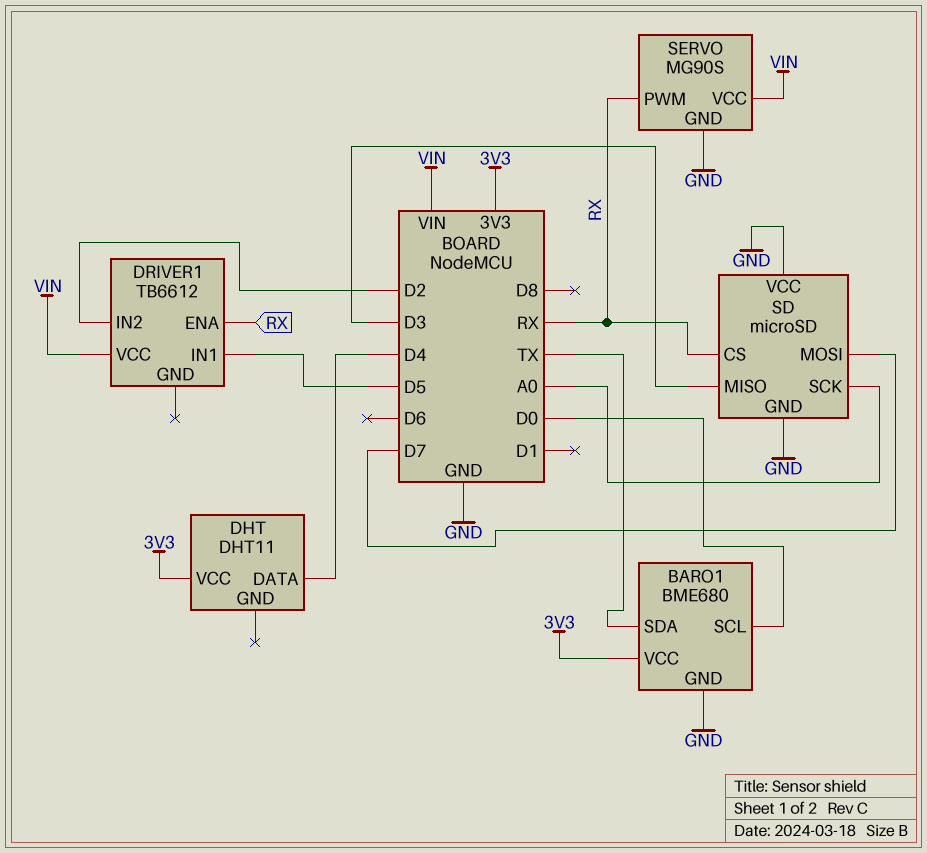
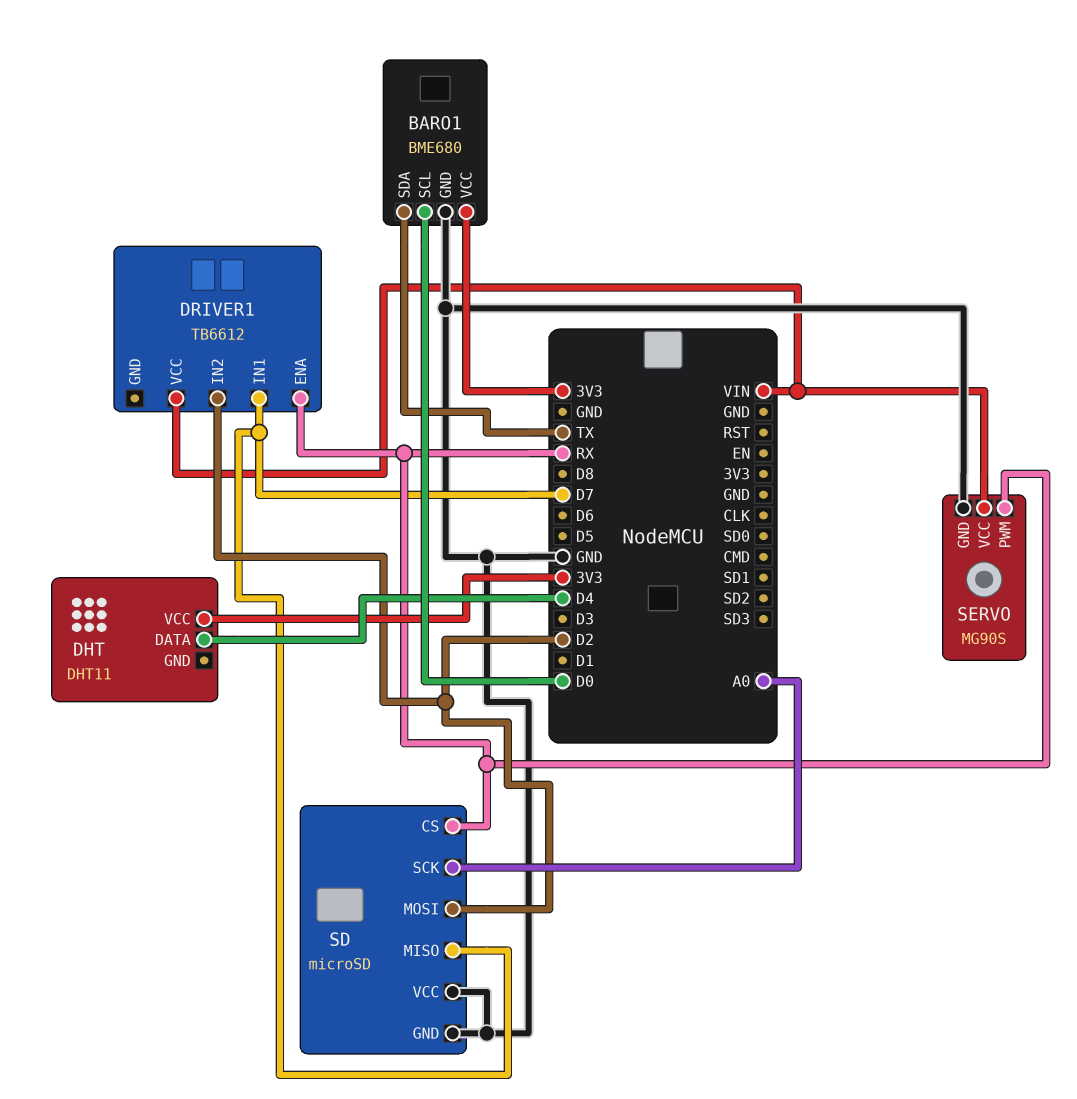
DRIVER1 pin IN1: D5 -> D7
SD pin MISO: D3 -> D7
SD pin MOSI: D7 -> D2

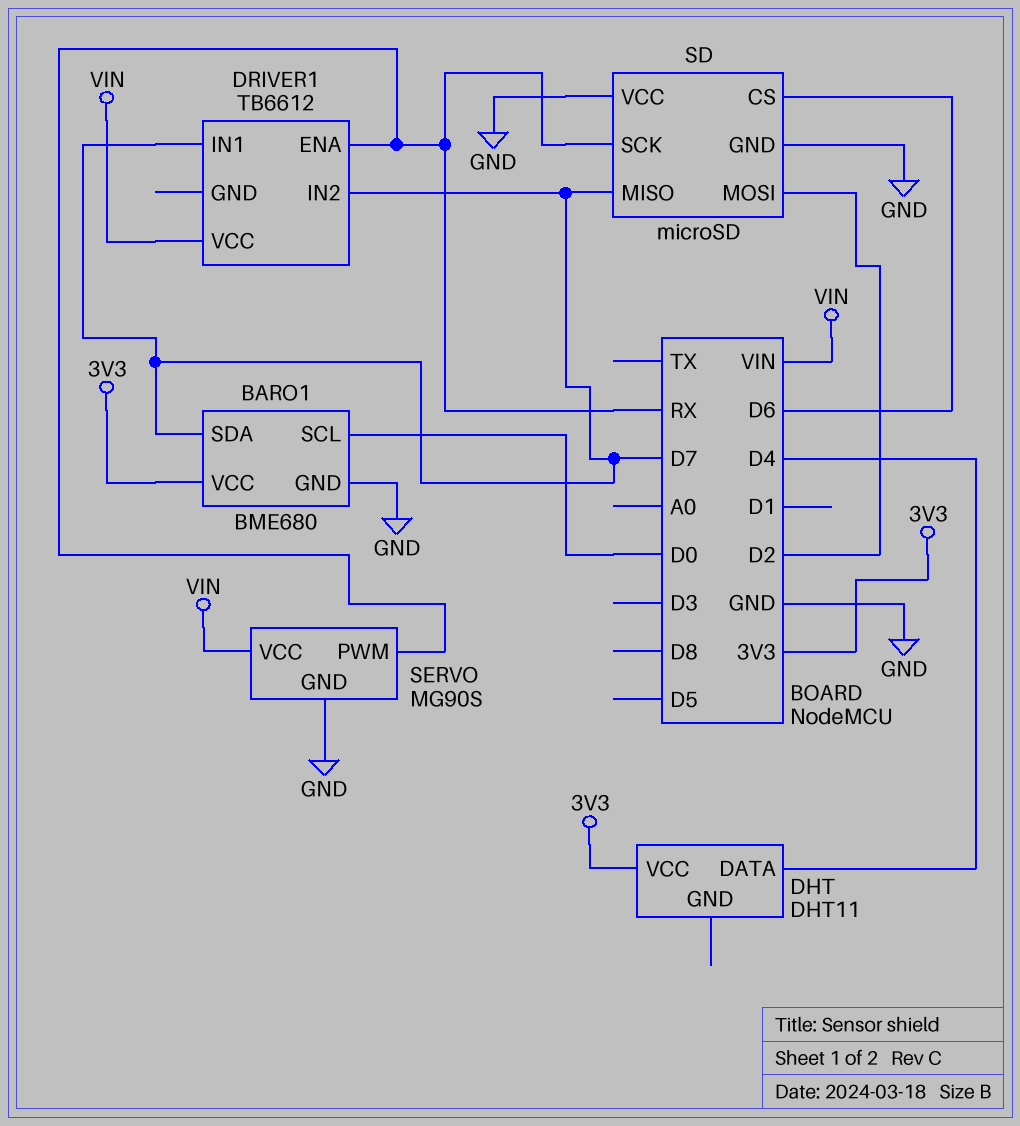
BARO1 pin SDA: TX -> D7
DRIVER1 pin IN2: D2 -> D7
SD pin CS: RX -> D6
SD pin SCK: A0 -> RX

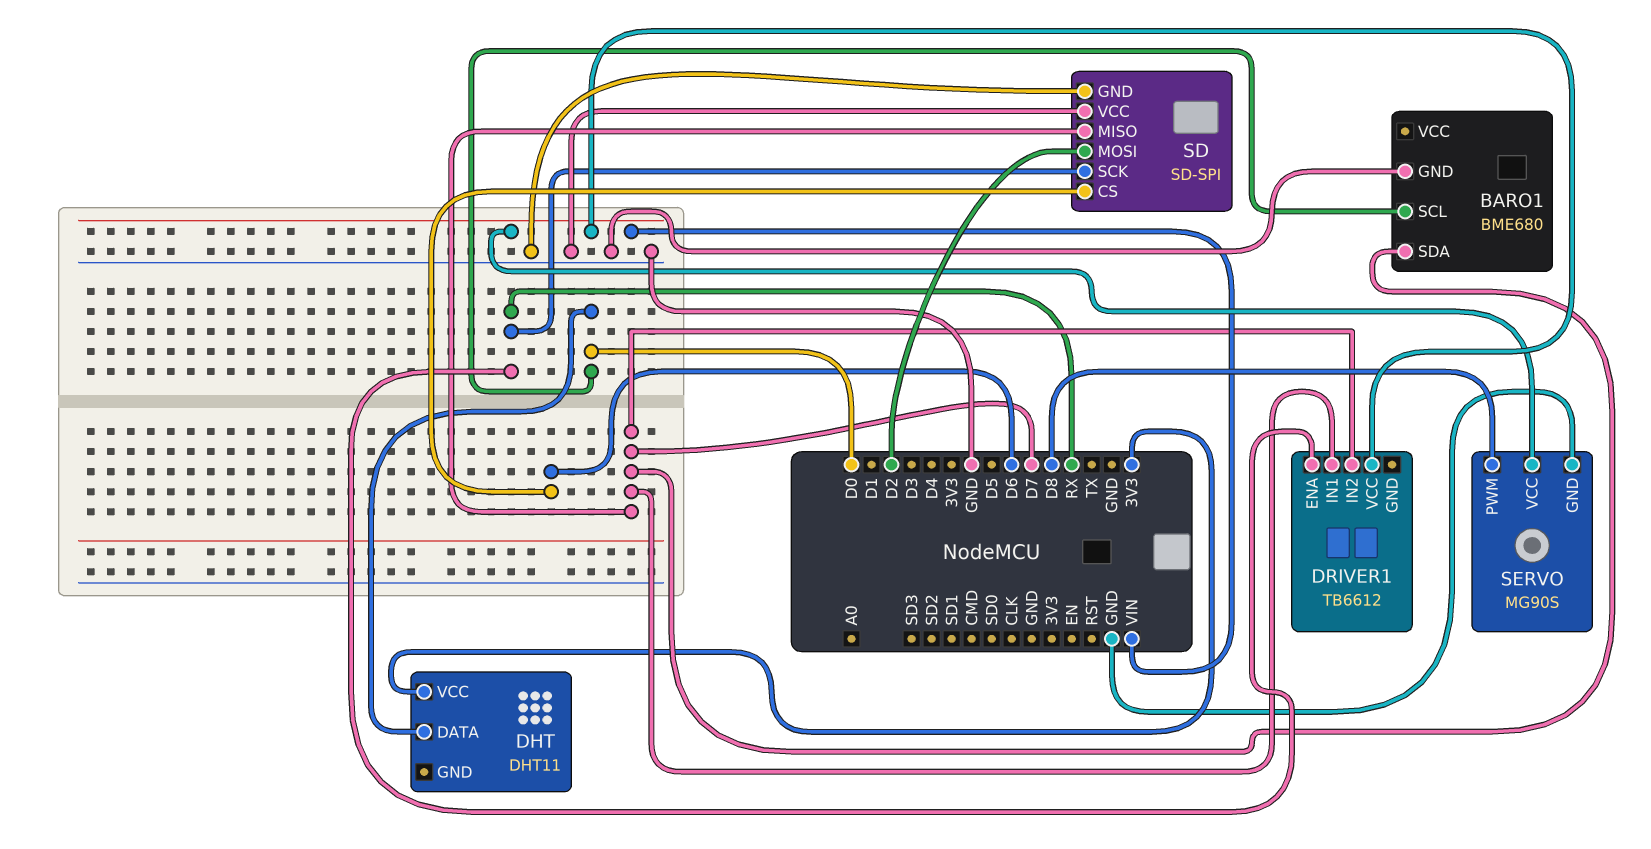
BARO1 pin VCC: 3V3 -> none
DHT pin DATA: D4 -> D0
SD: microSD -> SD-SPI
SERVO pin PWM: RX -> D8

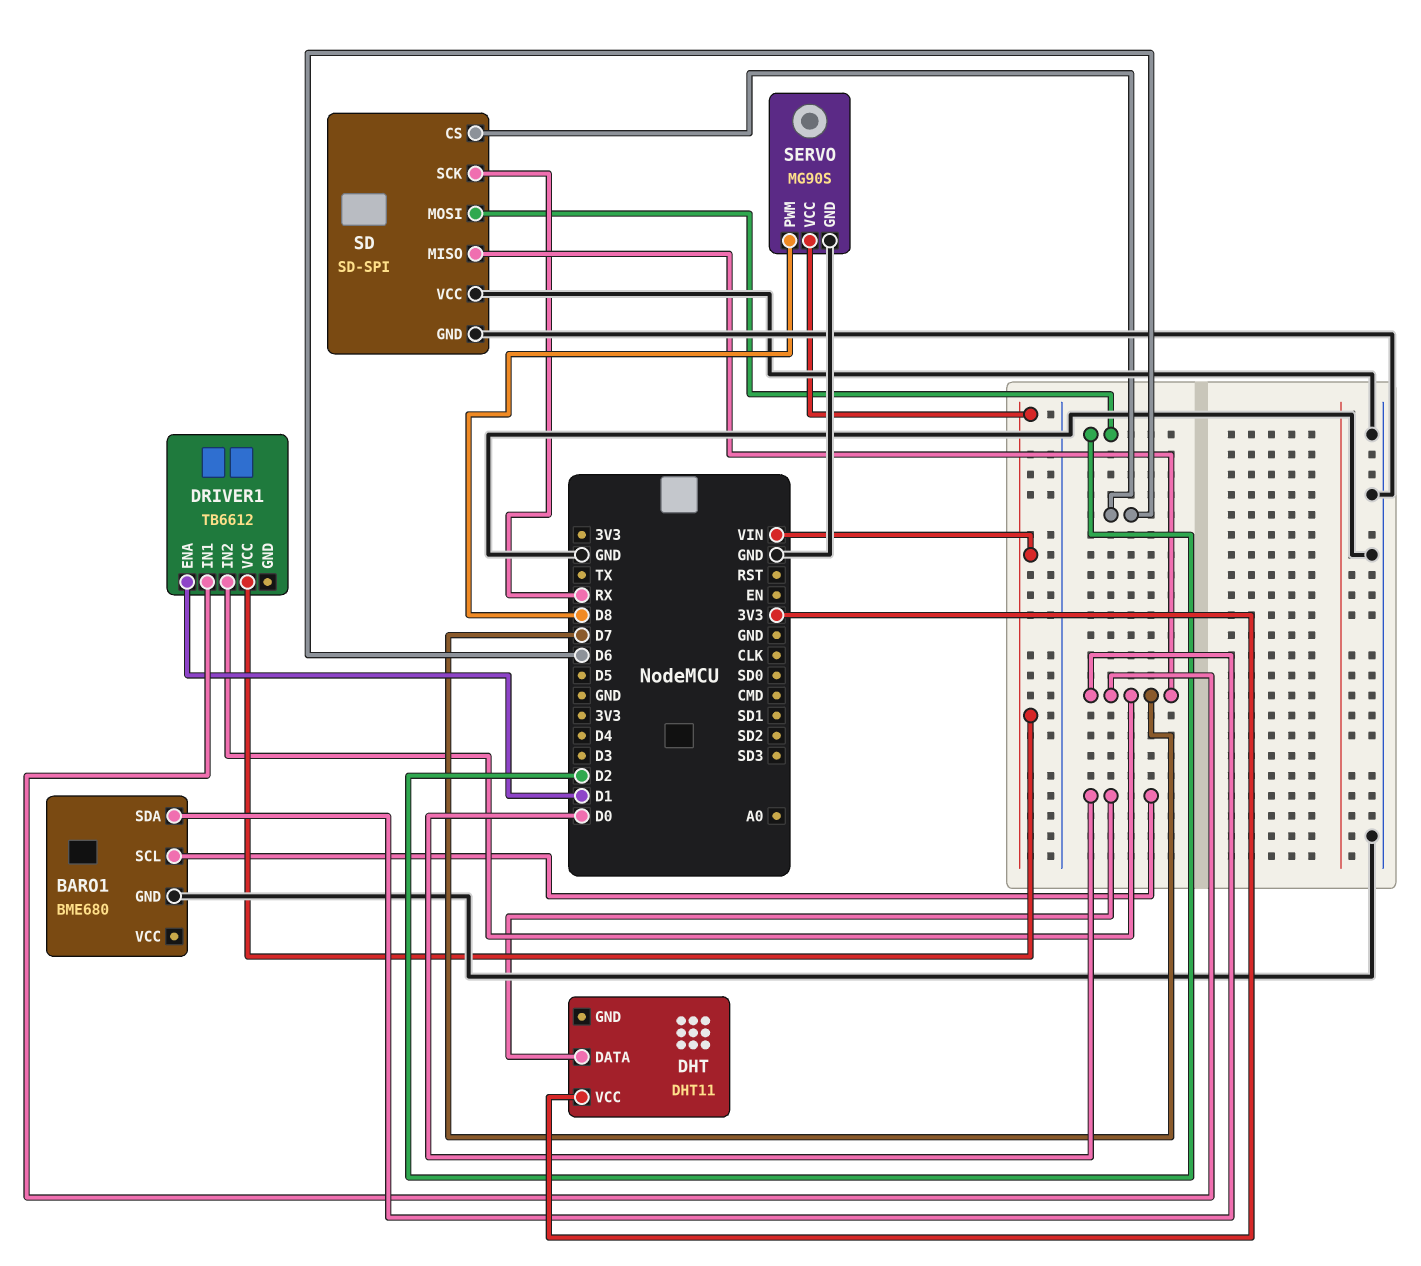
DRIVER1 pin ENA: RX -> D1

